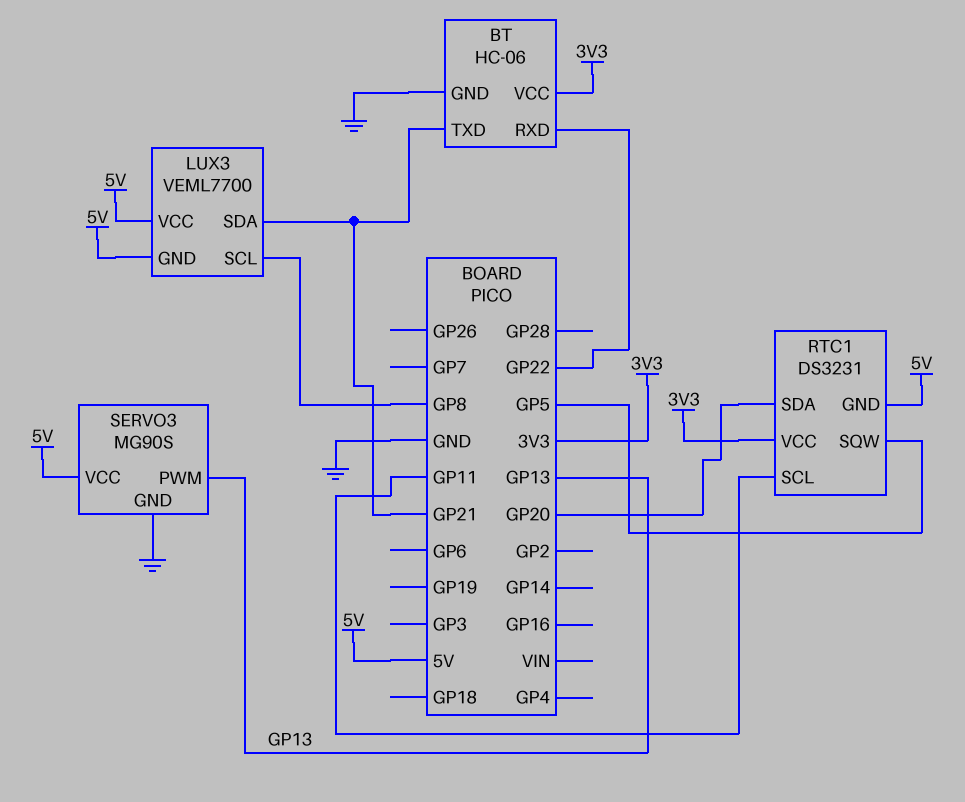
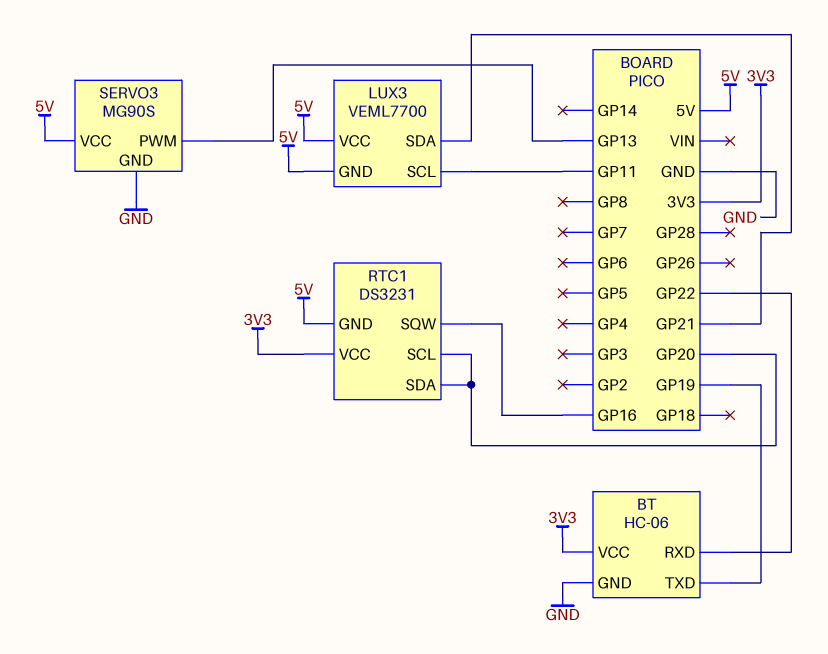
BT pin TXD: GP21 -> GP19
LUX3 pin SCL: GP8 -> GP11
RTC1 pin SCL: GP11 -> GP20
RTC1 pin SQW: GP5 -> GP16

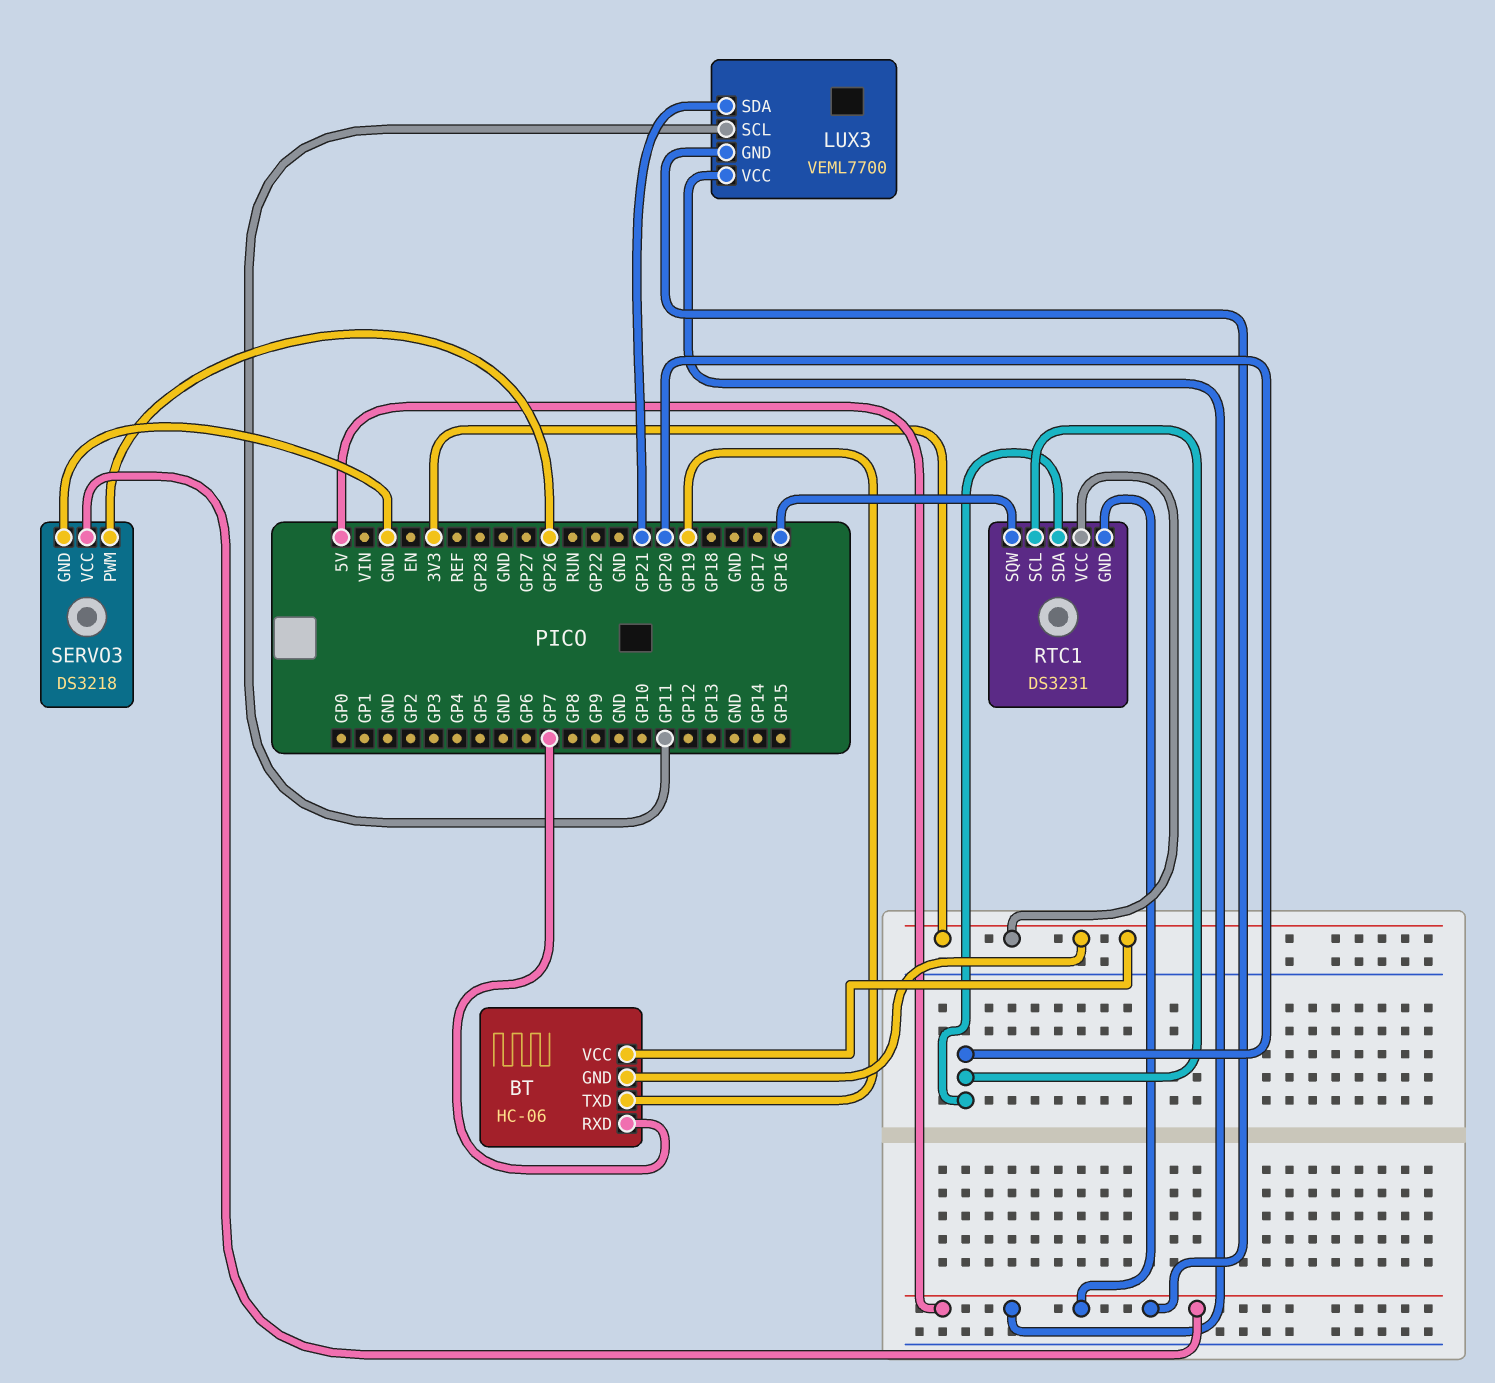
BT pin GND: GND -> 3V3
BT pin RXD: GP22 -> GP7
SERVO3: MG90S -> DS3218
SERVO3 pin PWM: GP13 -> GP26

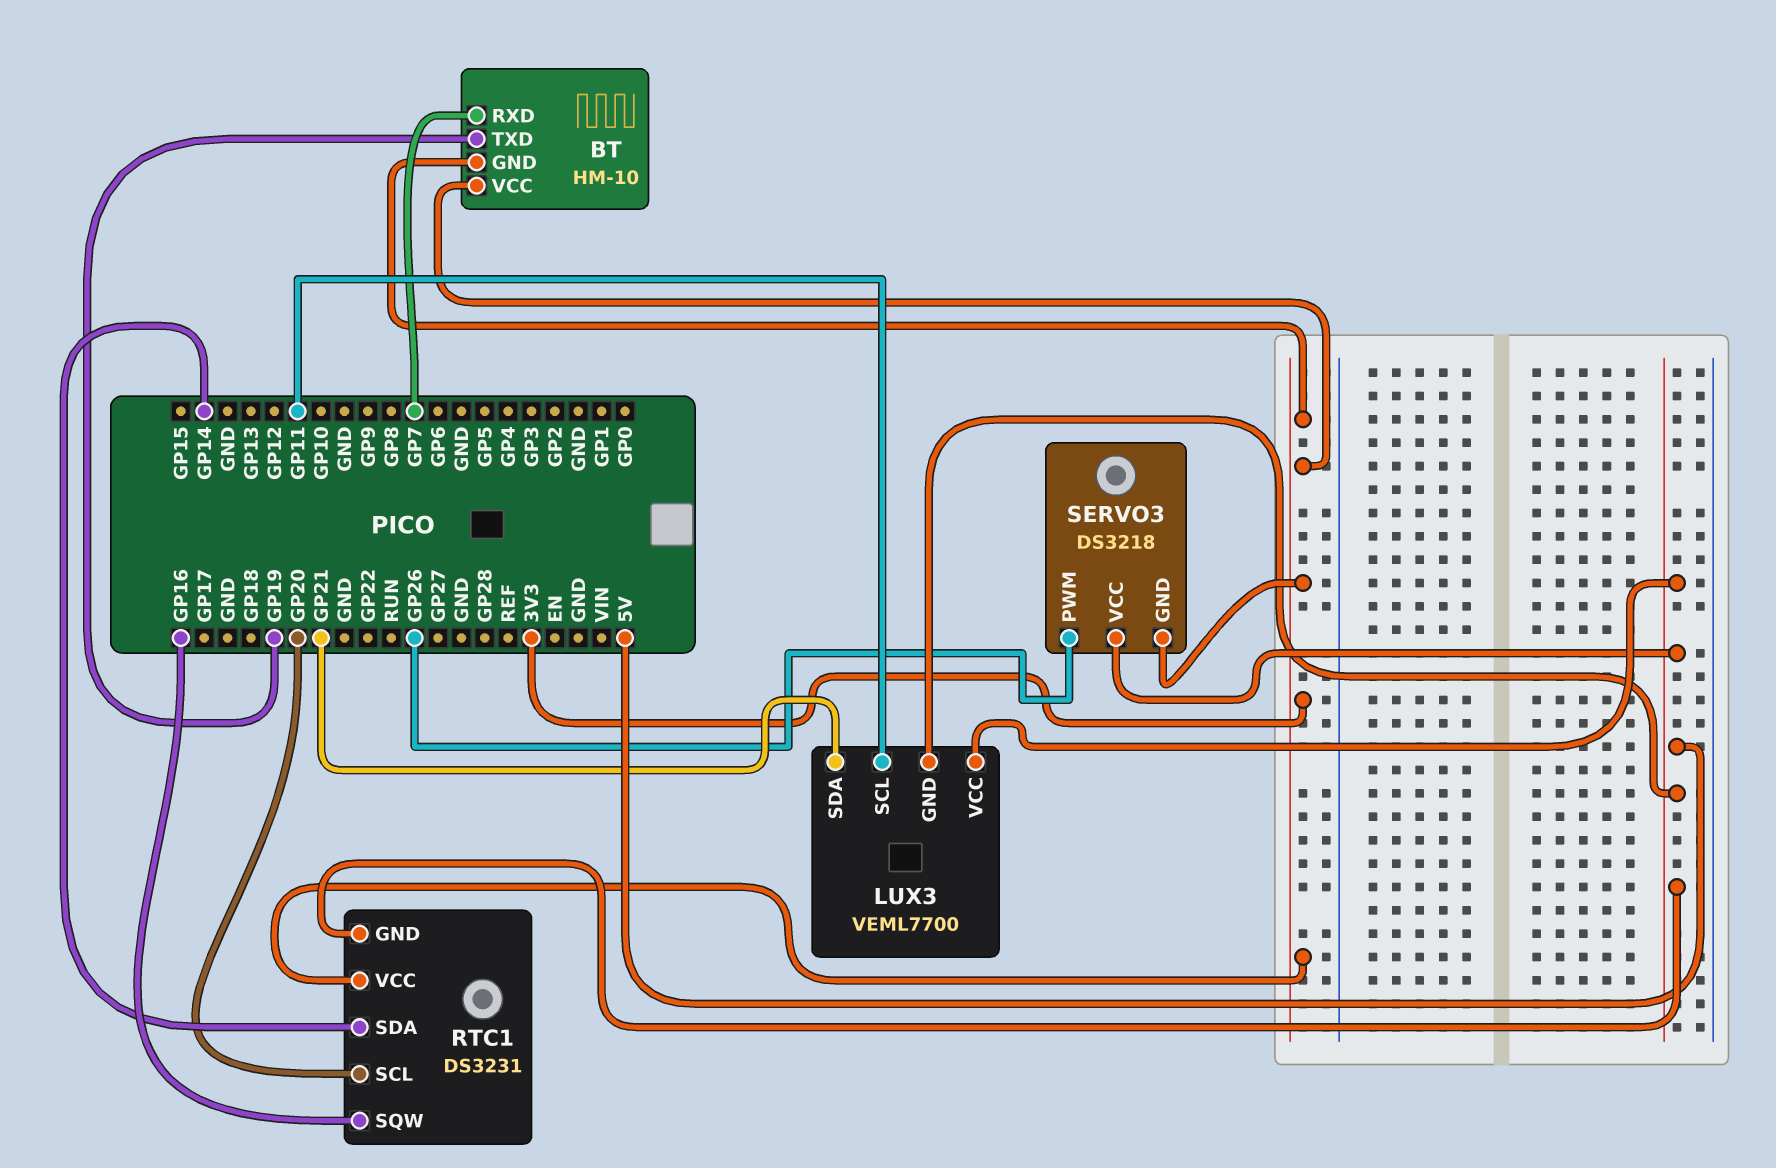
BT: HC-06 -> HM-10
RTC1 pin SDA: GP20 -> GP14
SERVO3 pin GND: GND -> 3V3

